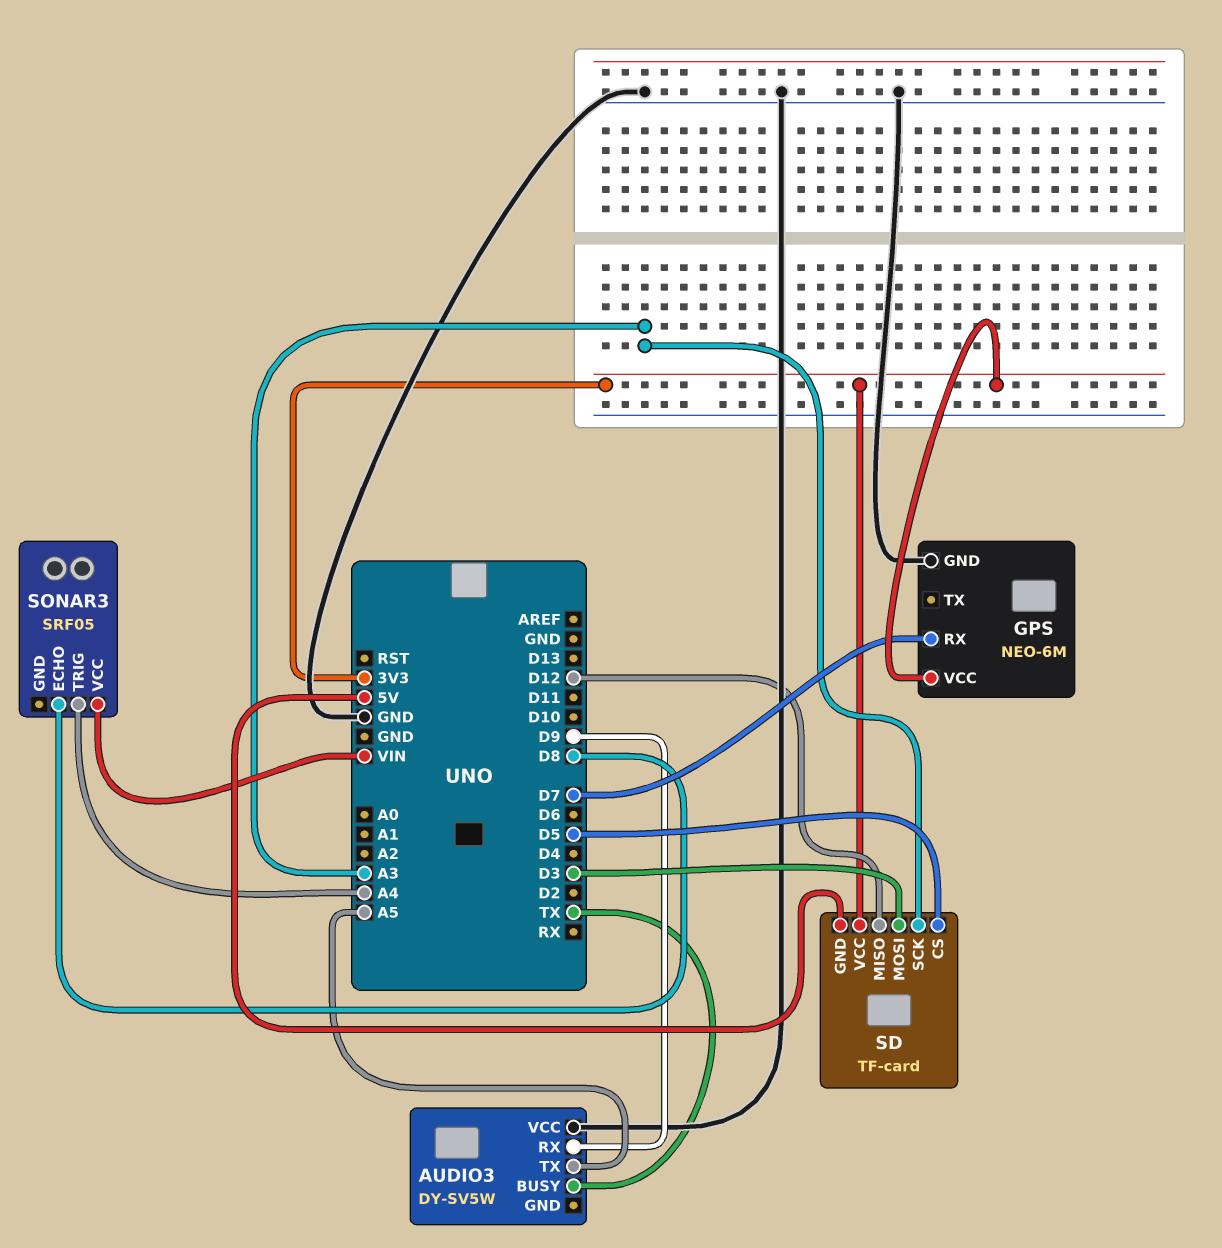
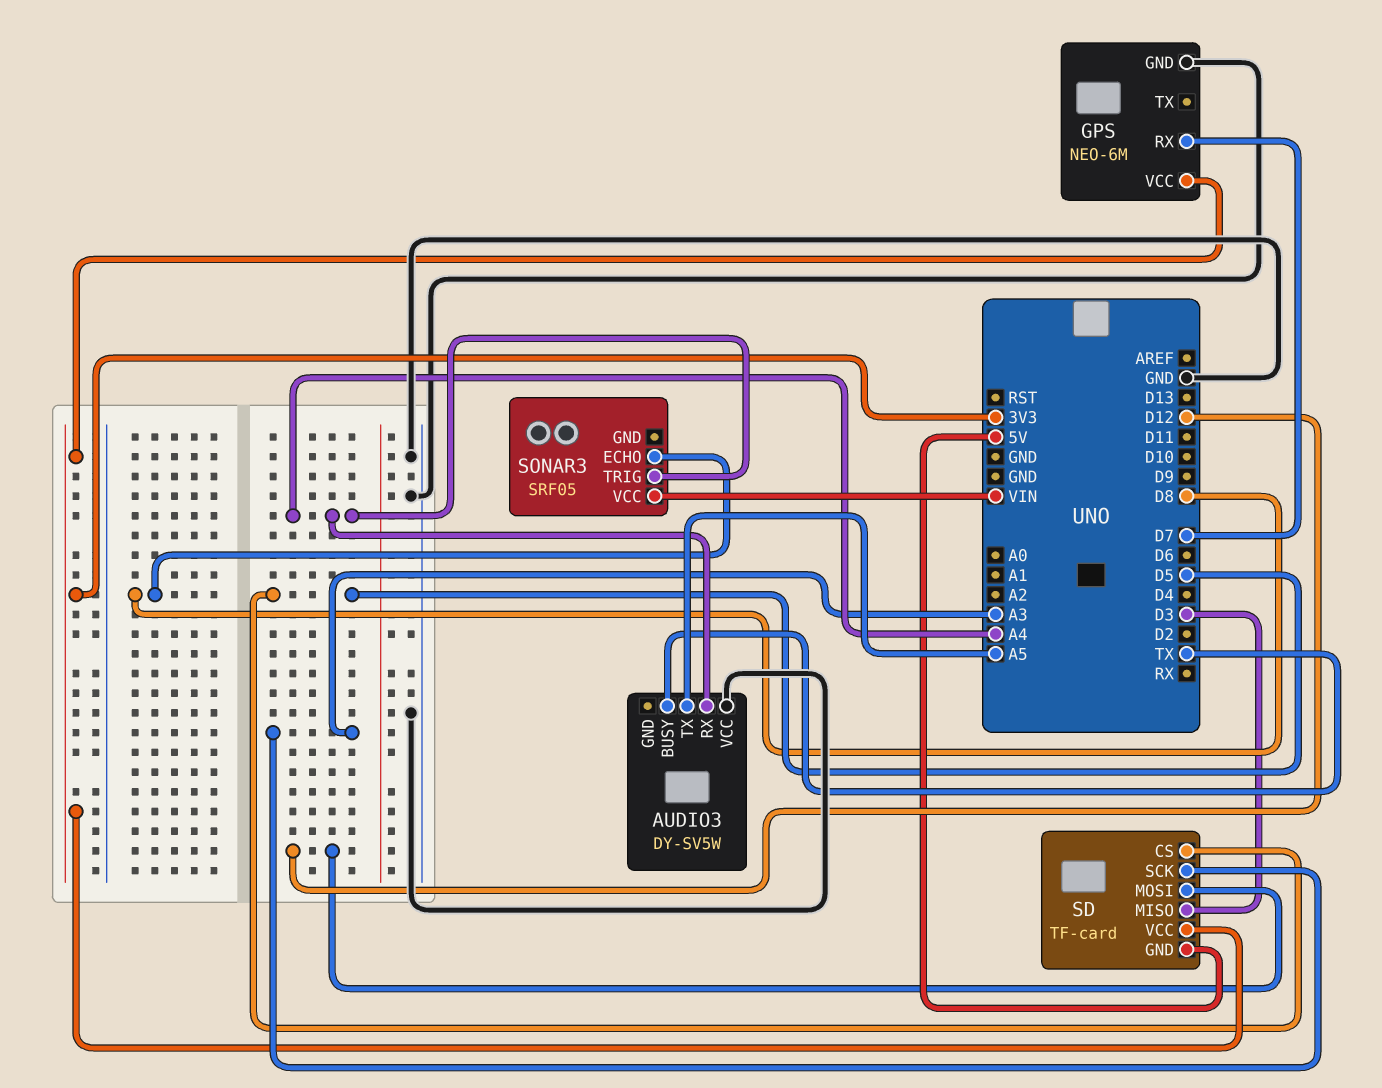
AUDIO3 pin RX: D9 -> A4
SD pin MISO: D12 -> D3
SD pin MOSI: D3 -> D12

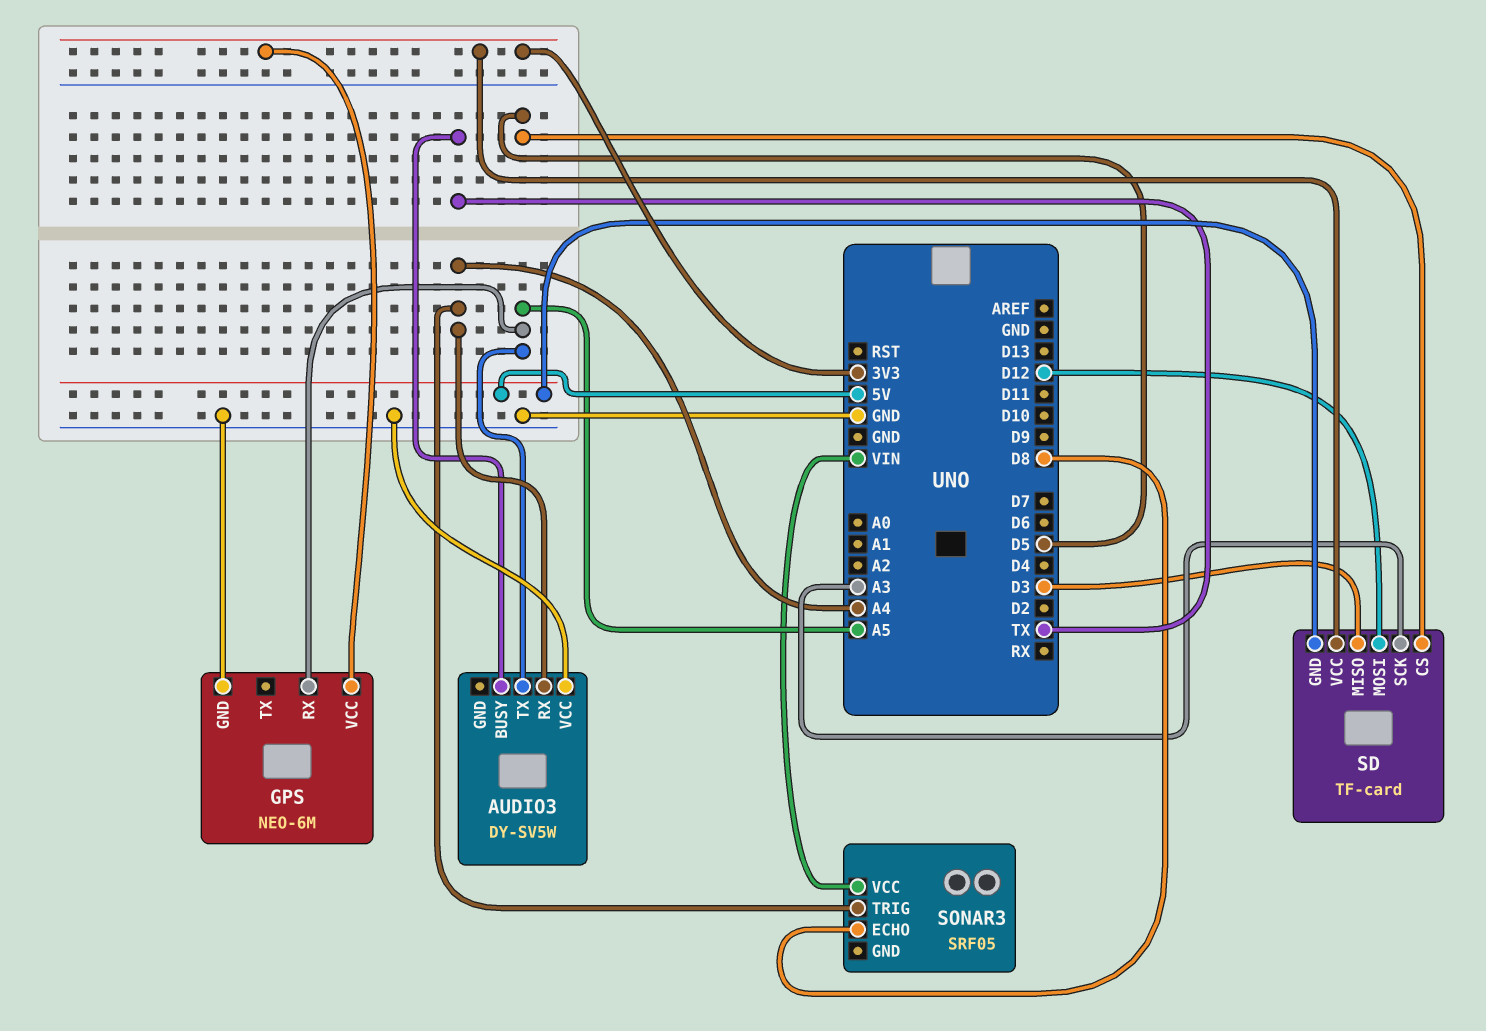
GPS pin RX: D7 -> A5

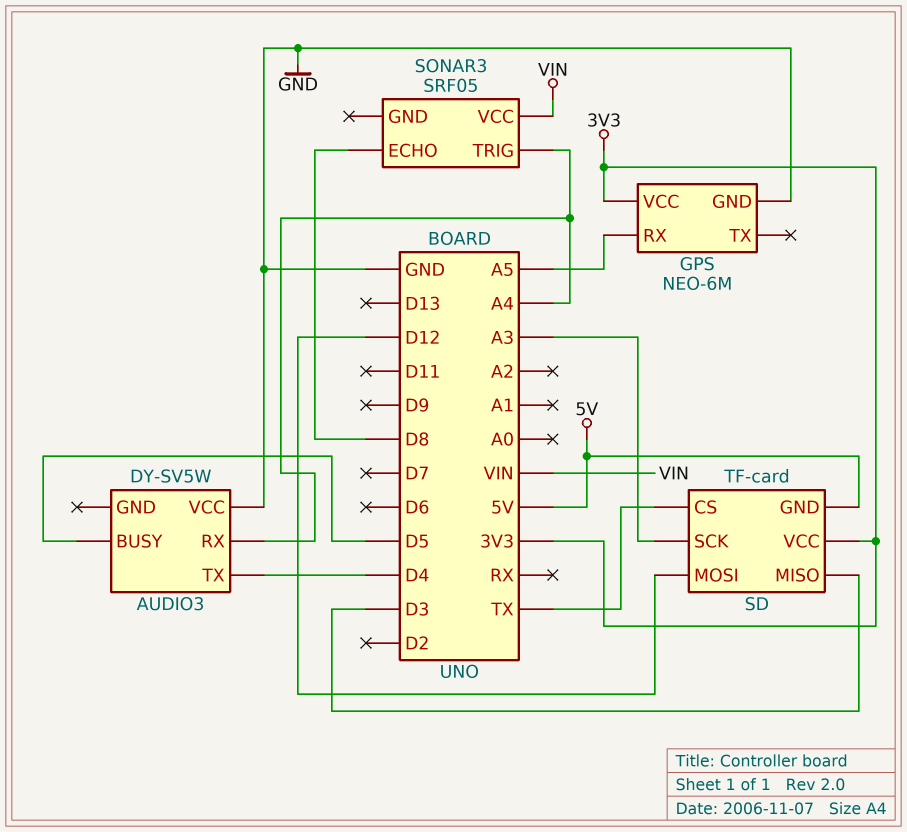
AUDIO3 pin BUSY: TX -> D5
AUDIO3 pin TX: A5 -> D4
SD pin CS: D5 -> TX

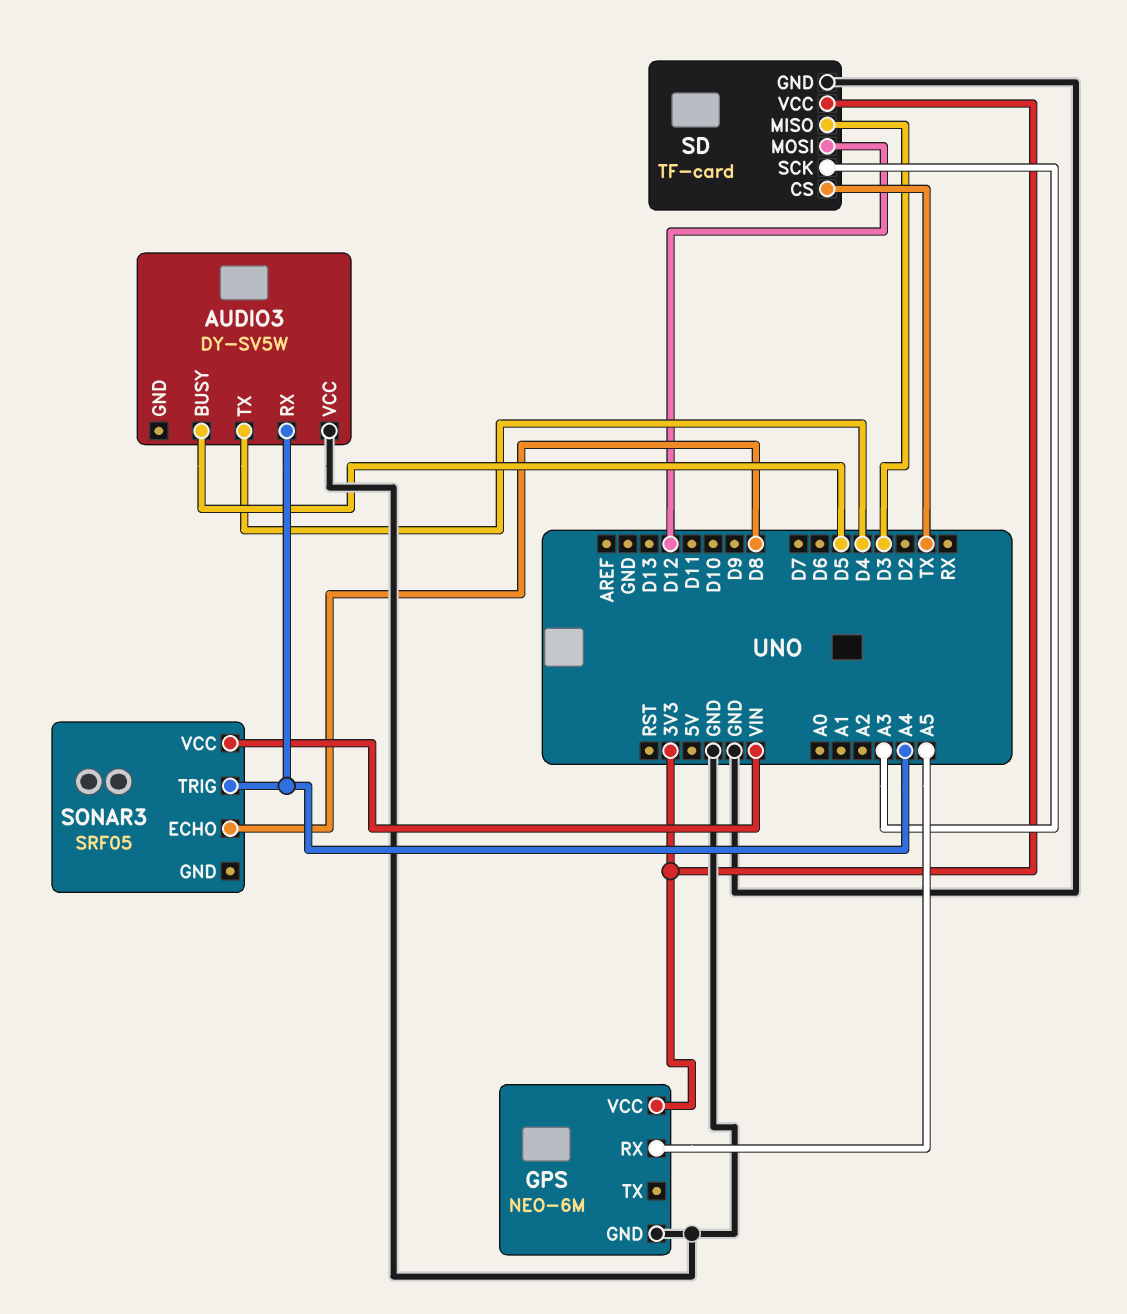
SD pin GND: 5V -> GND

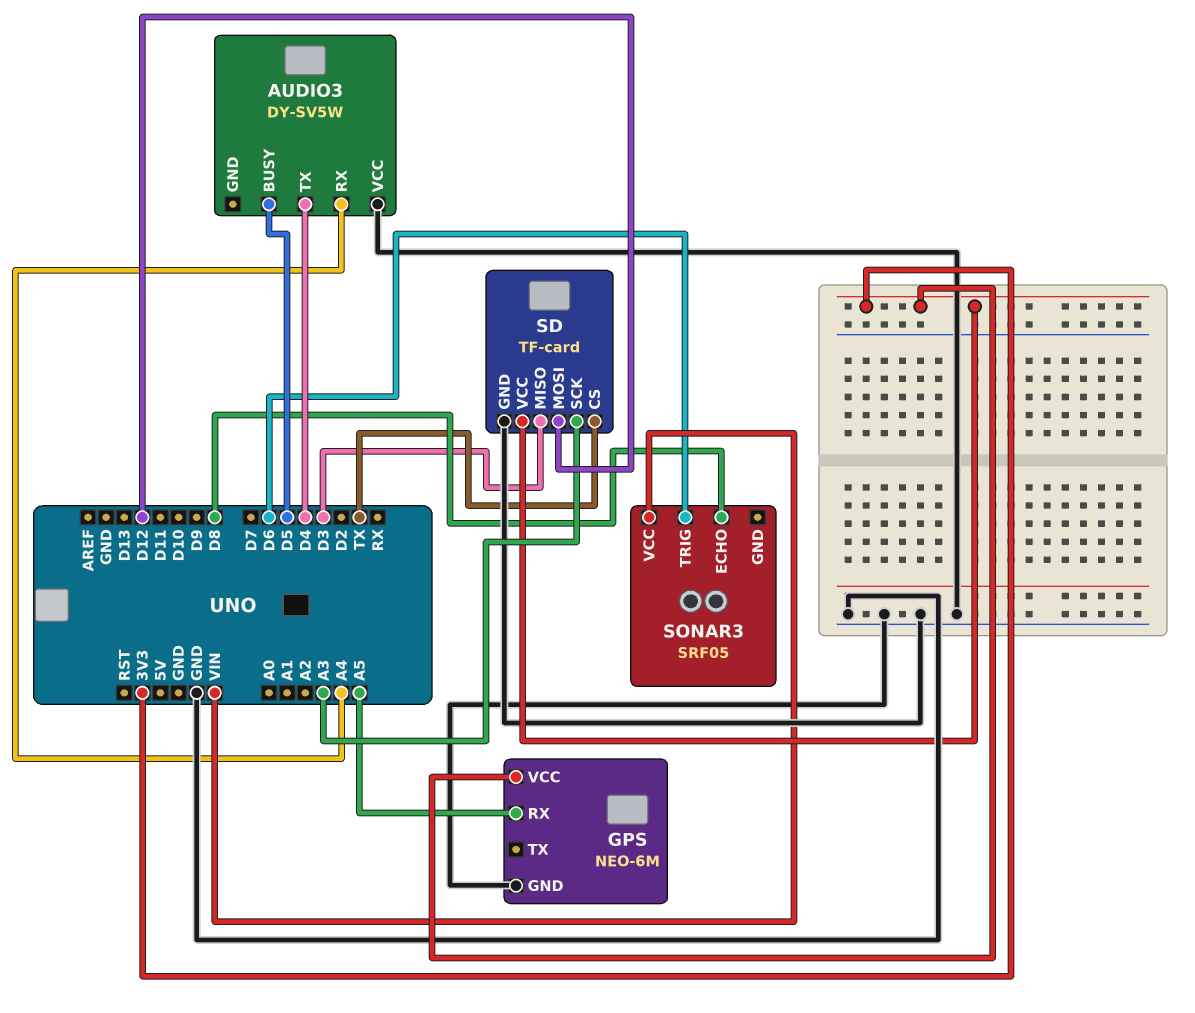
SONAR3 pin TRIG: A4 -> D6

